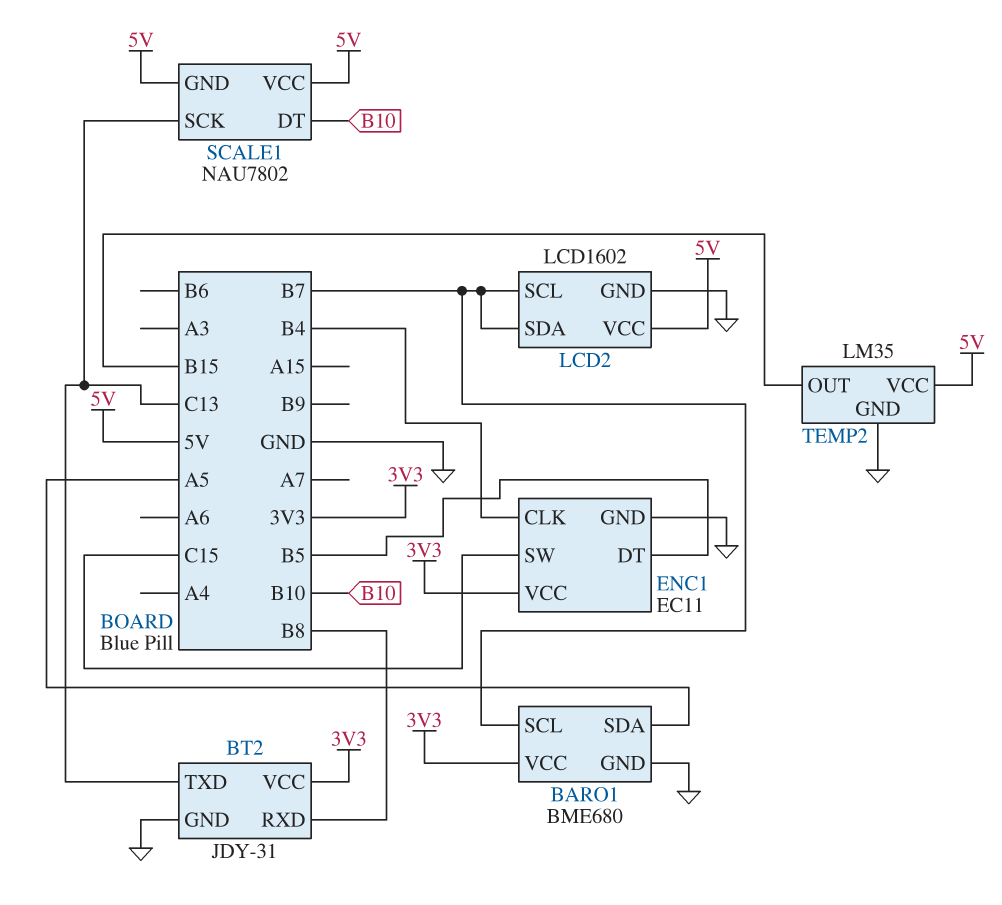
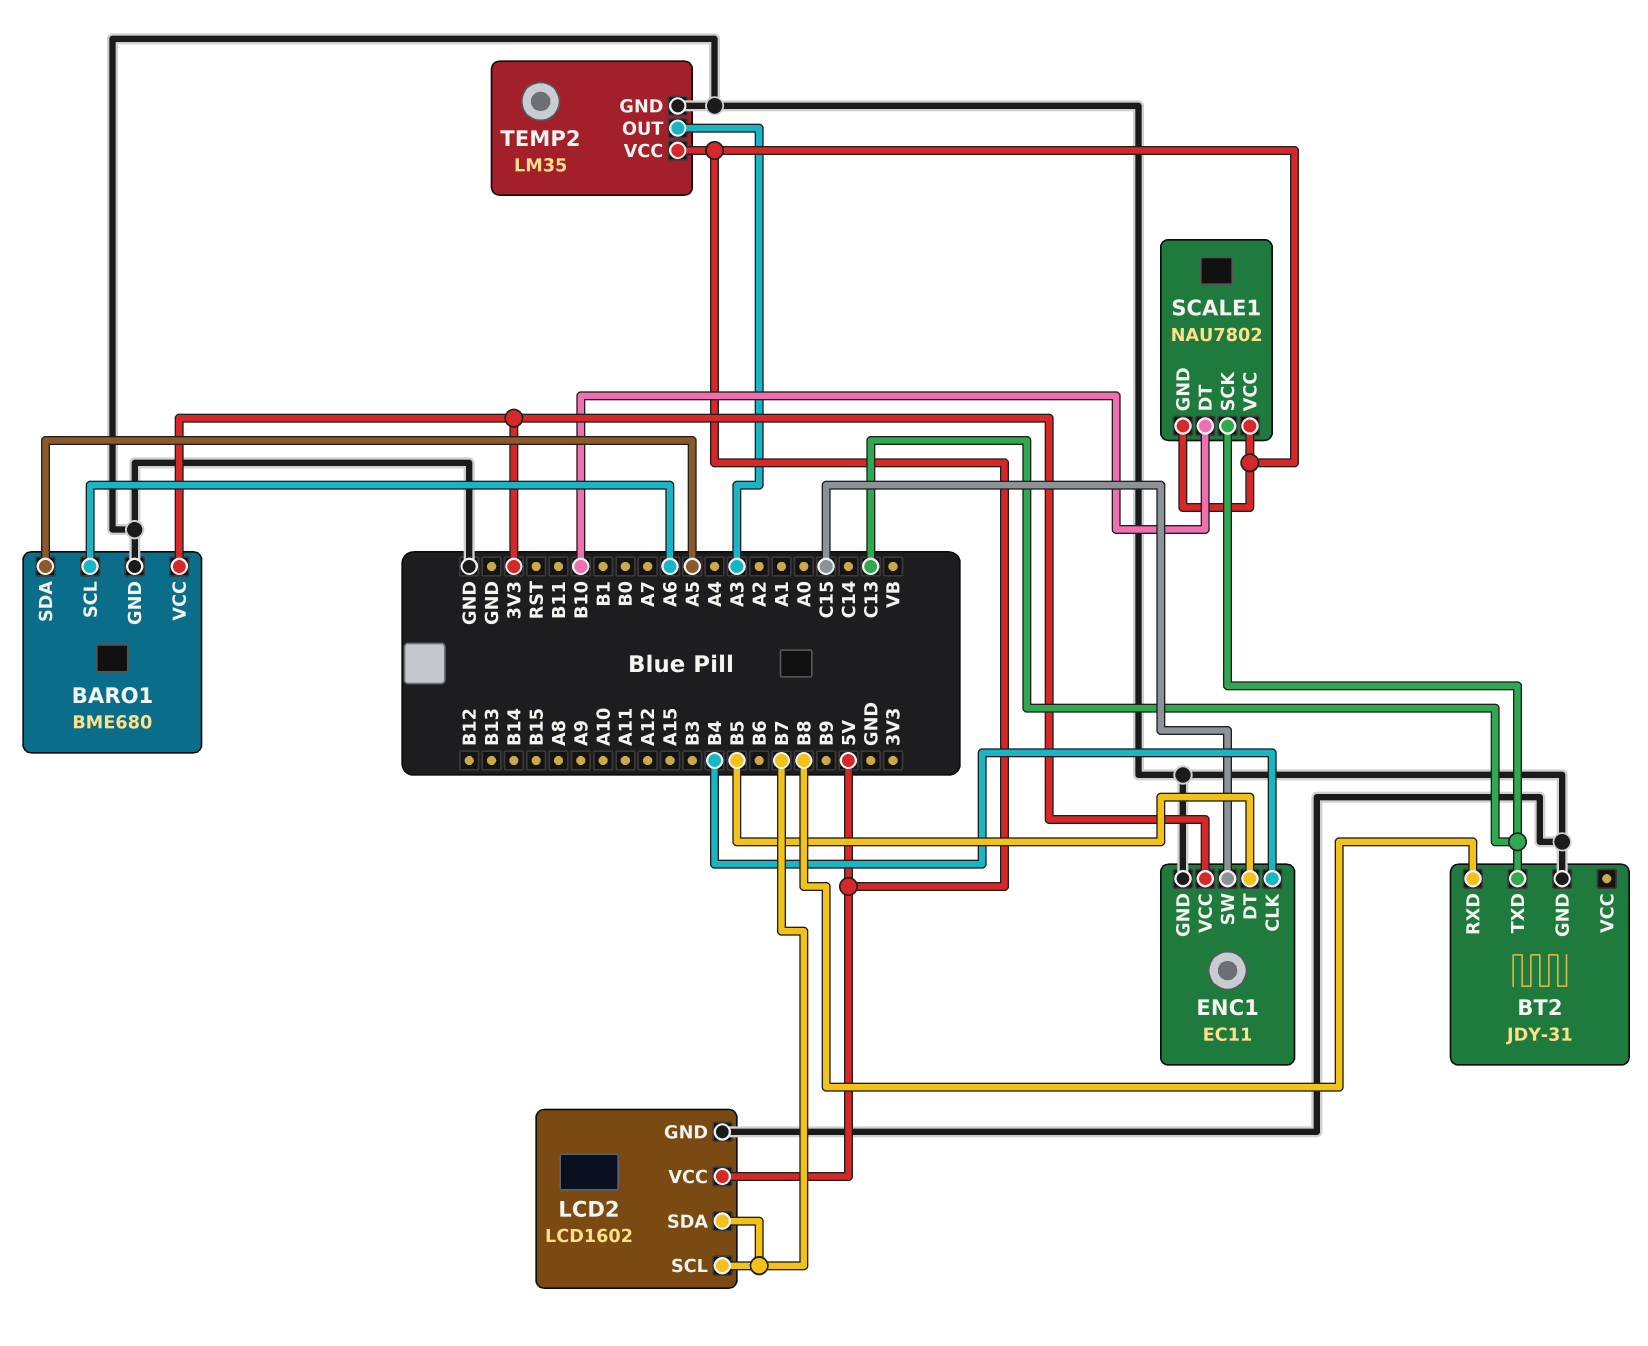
BARO1 pin SCL: B7 -> A6
BT2 pin VCC: 3V3 -> none
TEMP2 pin OUT: B15 -> A3

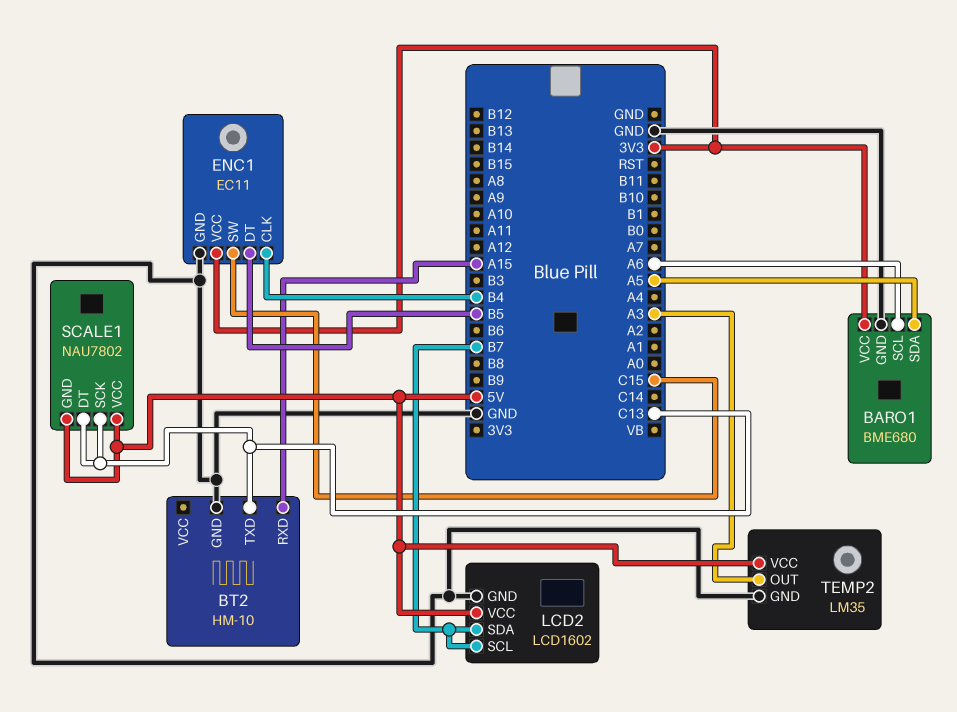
BT2: JDY-31 -> HM-10
BT2 pin RXD: B8 -> A15
SCALE1 pin DT: B10 -> C13

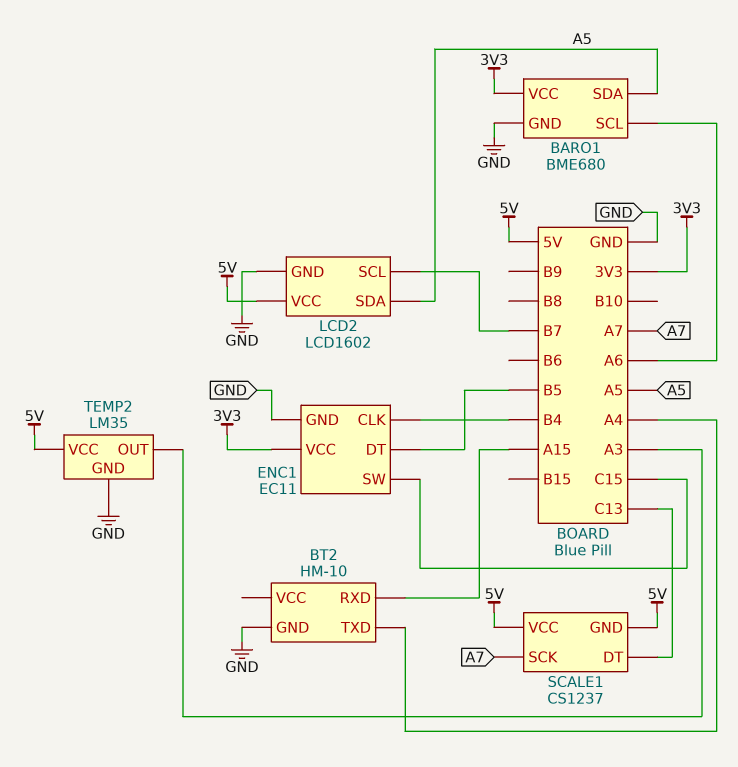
BT2 pin TXD: C13 -> A4
LCD2 pin SDA: B7 -> A5
SCALE1: NAU7802 -> CS1237
SCALE1 pin SCK: C13 -> A7

